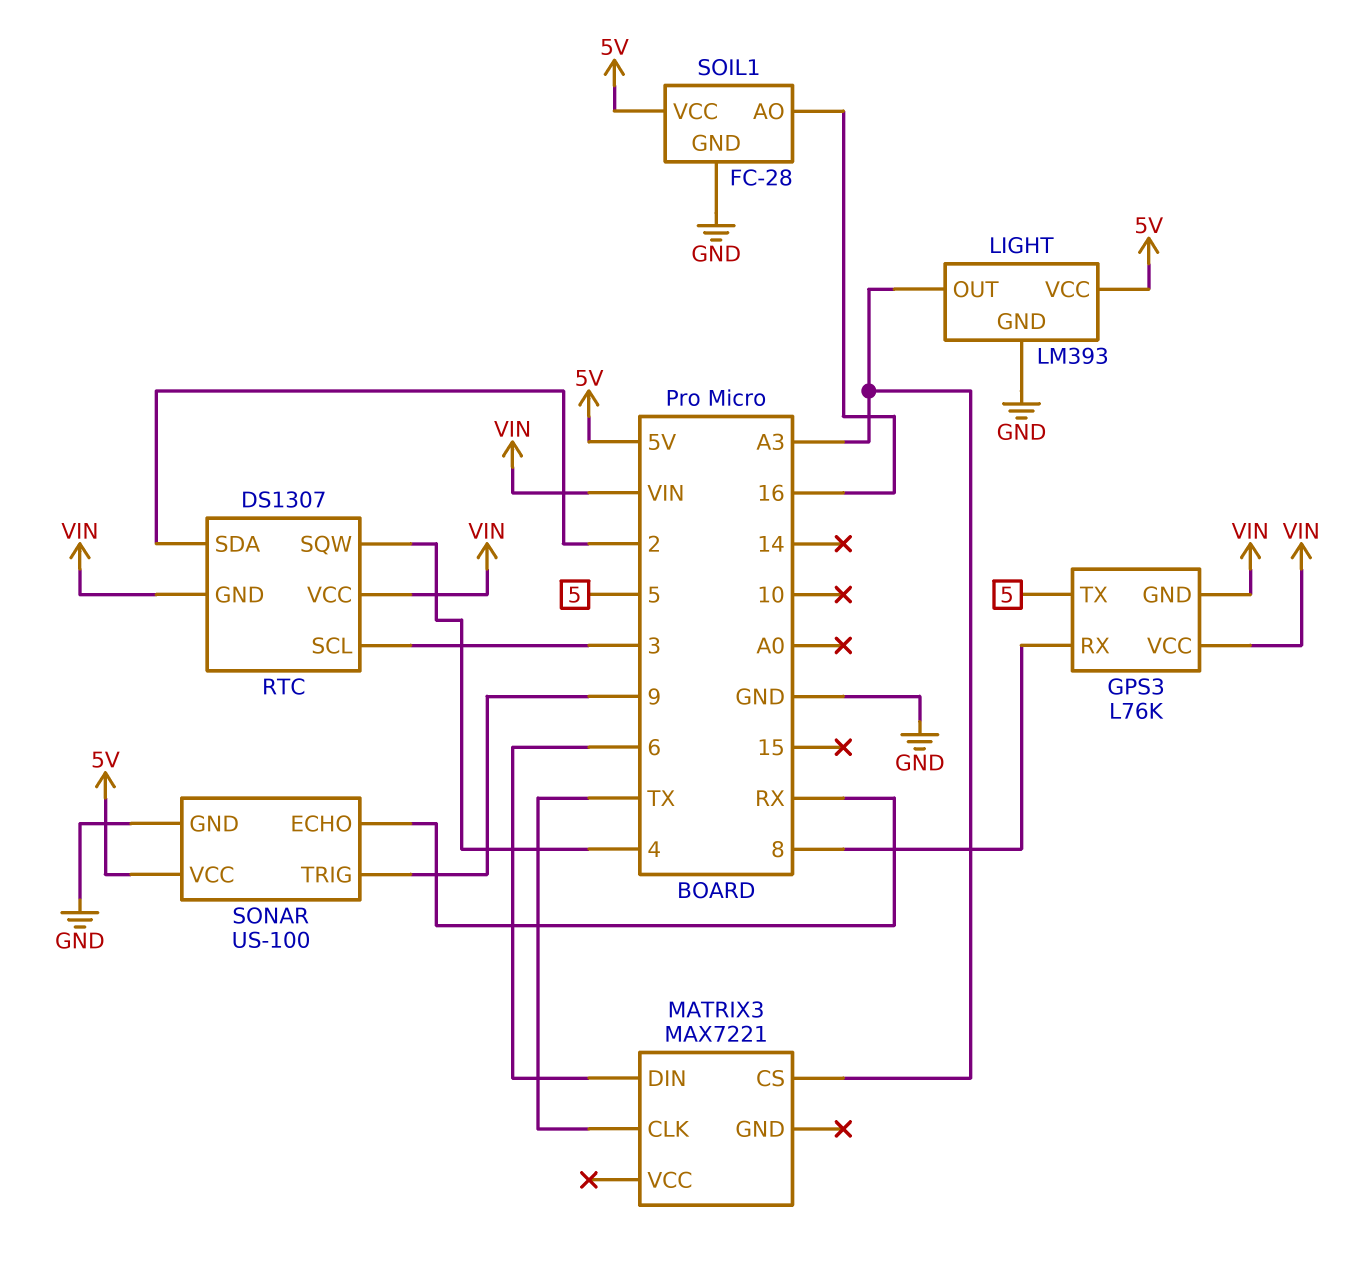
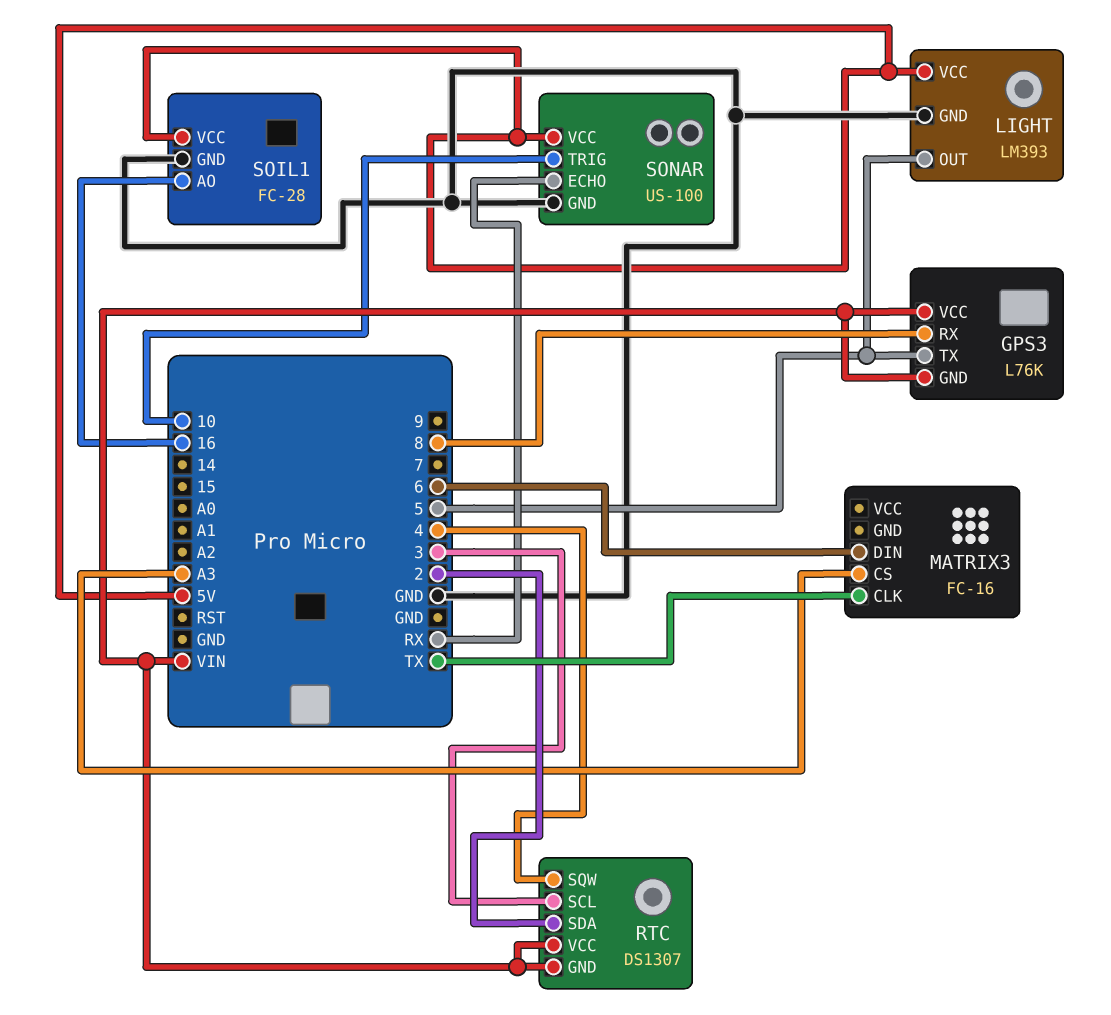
LIGHT pin OUT: A3 -> 5
MATRIX3: MAX7221 -> FC-16
SONAR pin TRIG: 9 -> 10

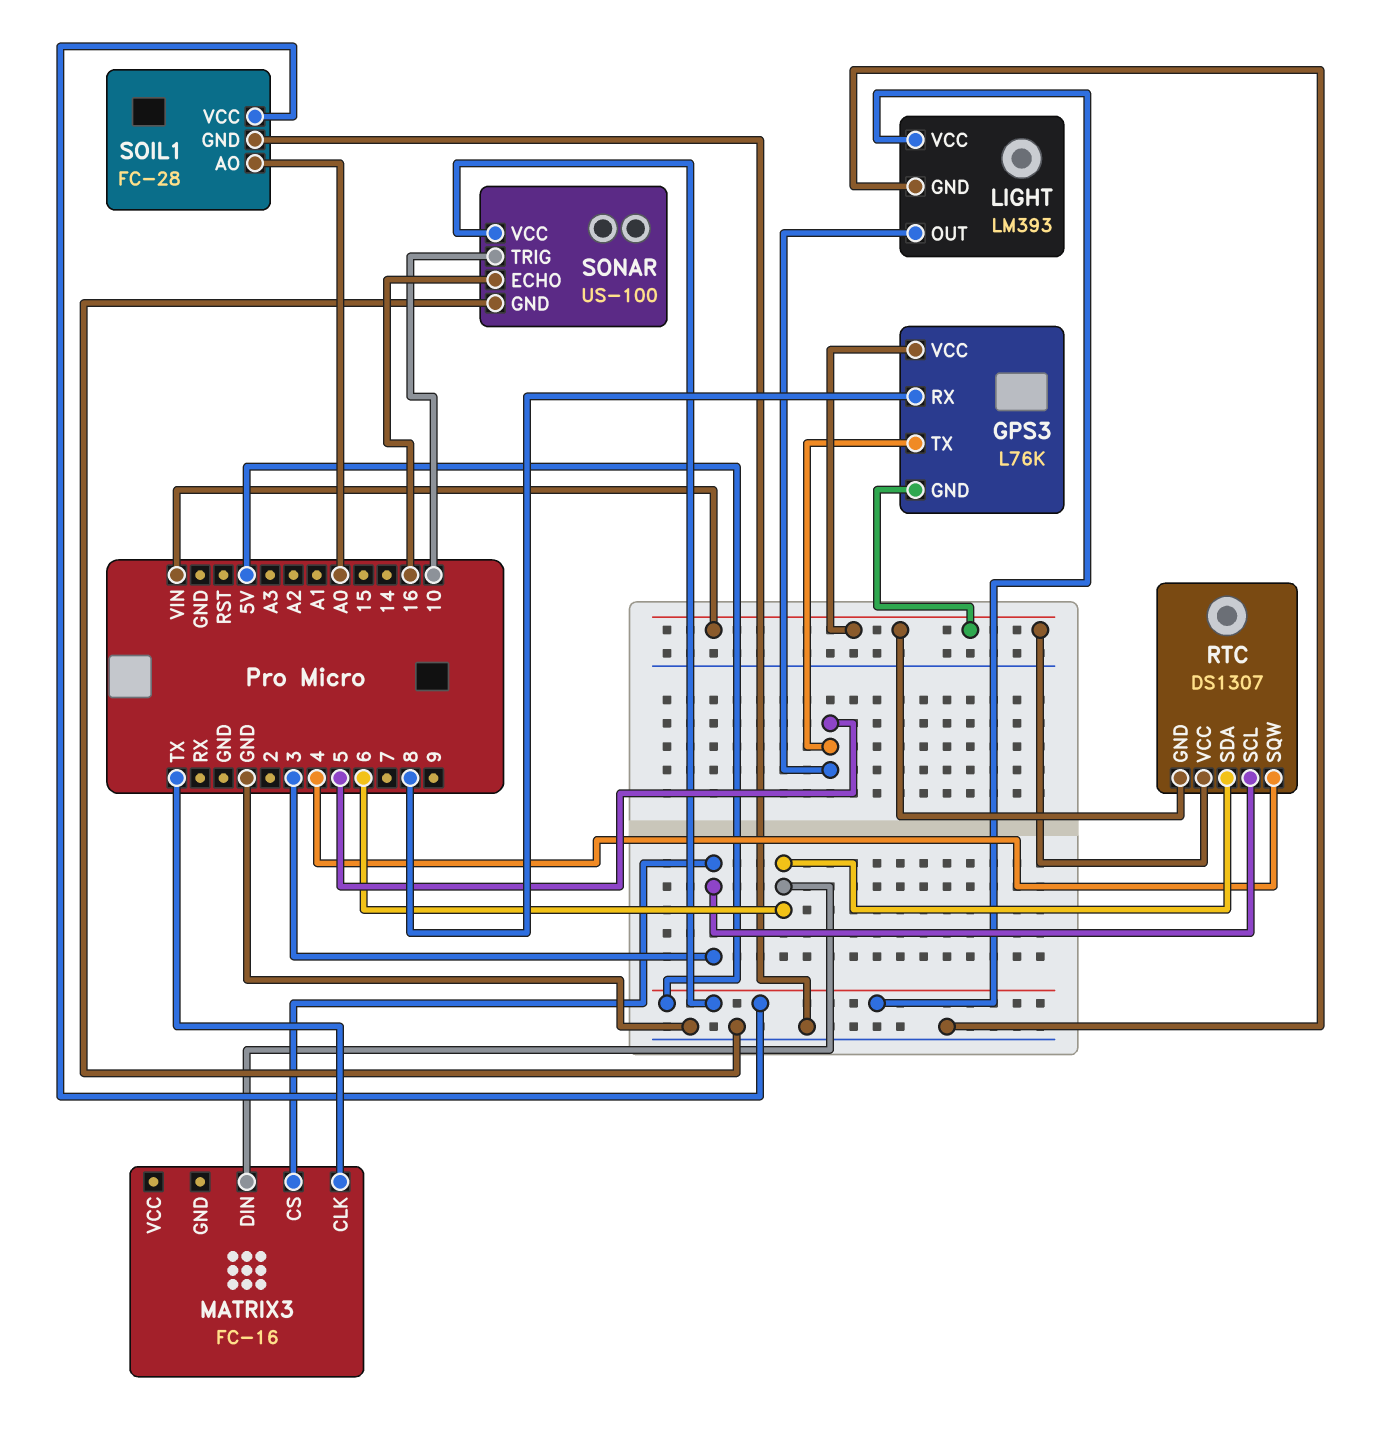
MATRIX3 pin CS: A3 -> 3
RTC pin SDA: 2 -> 6
SOIL1 pin AO: 16 -> A0
SONAR pin ECHO: RX -> 16

